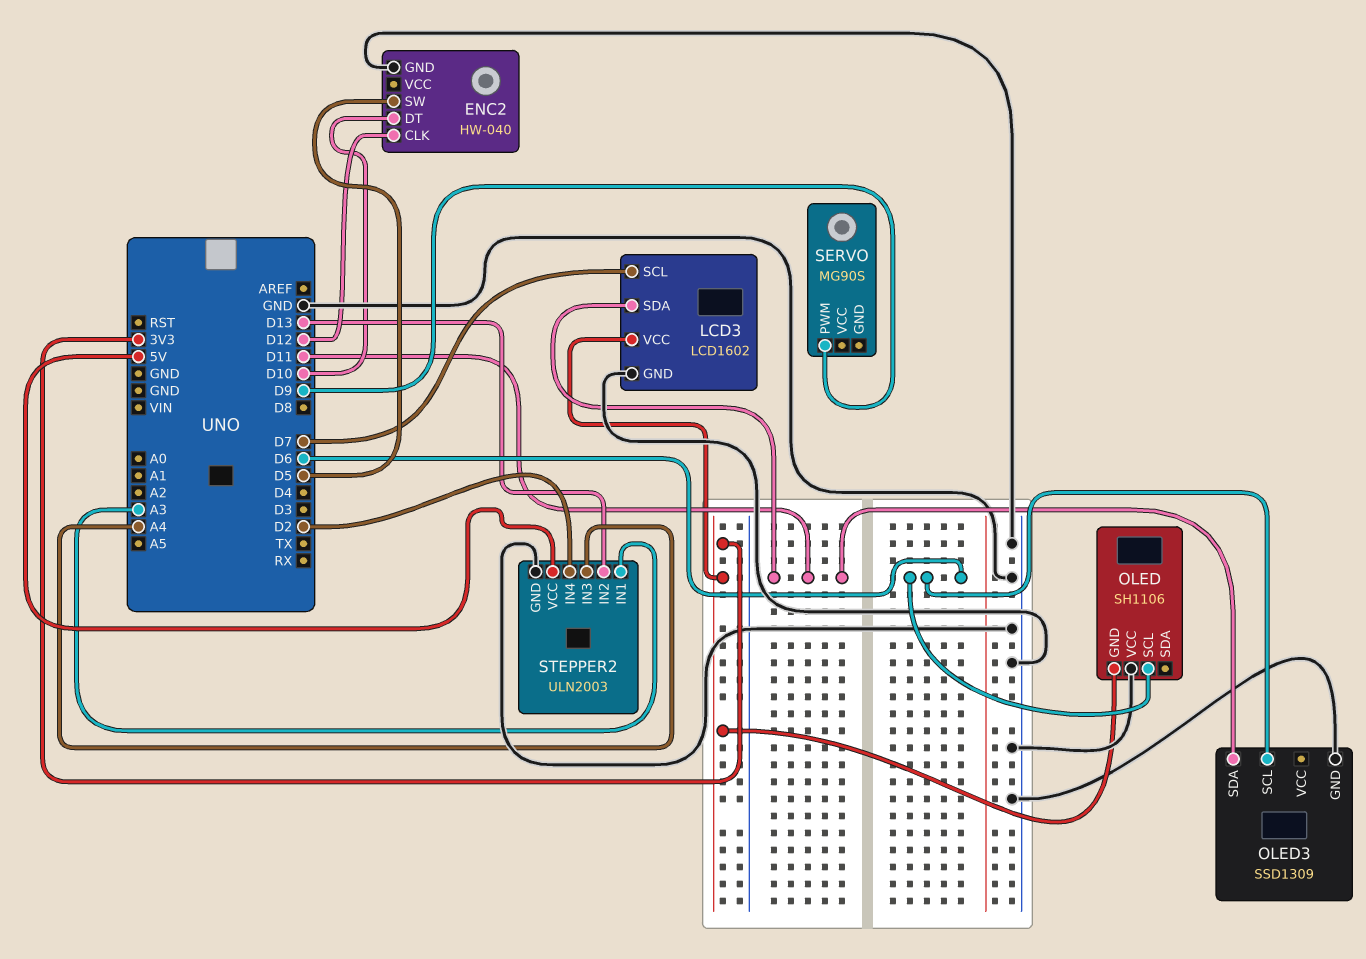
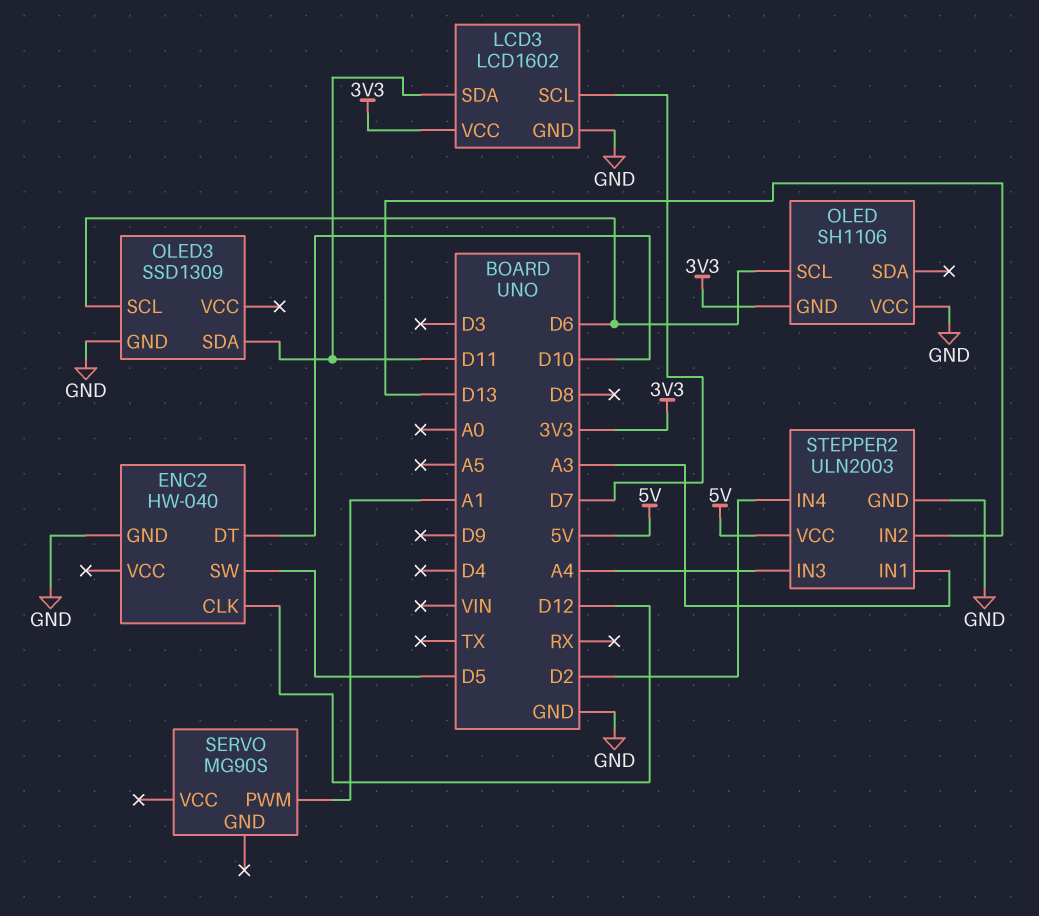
SERVO pin PWM: D9 -> A1

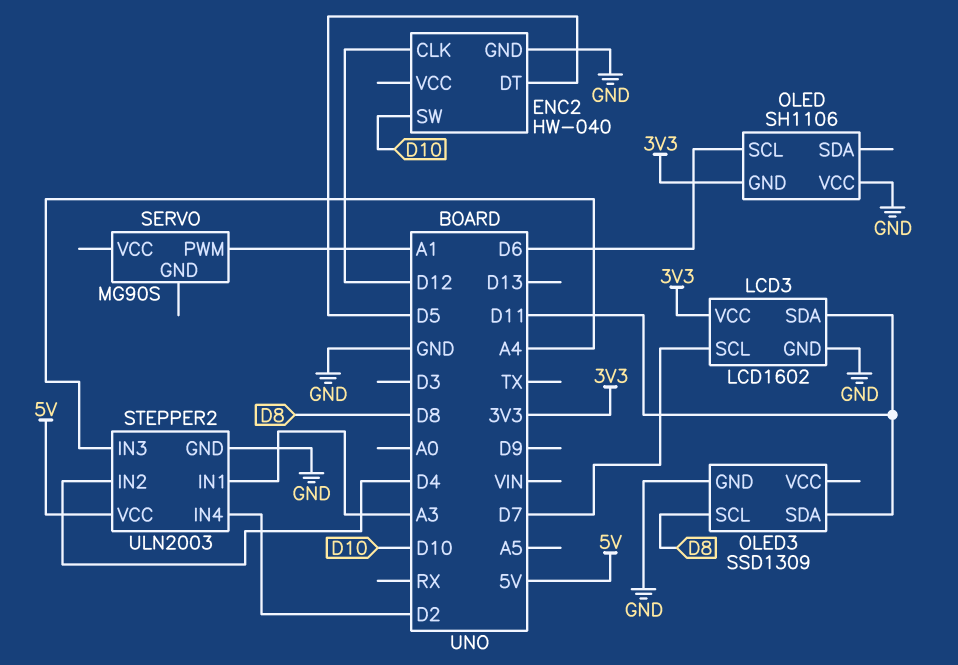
ENC2 pin DT: D10 -> D5
ENC2 pin SW: D5 -> D10
OLED3 pin SCL: D6 -> D8
STEPPER2 pin IN2: D13 -> D4

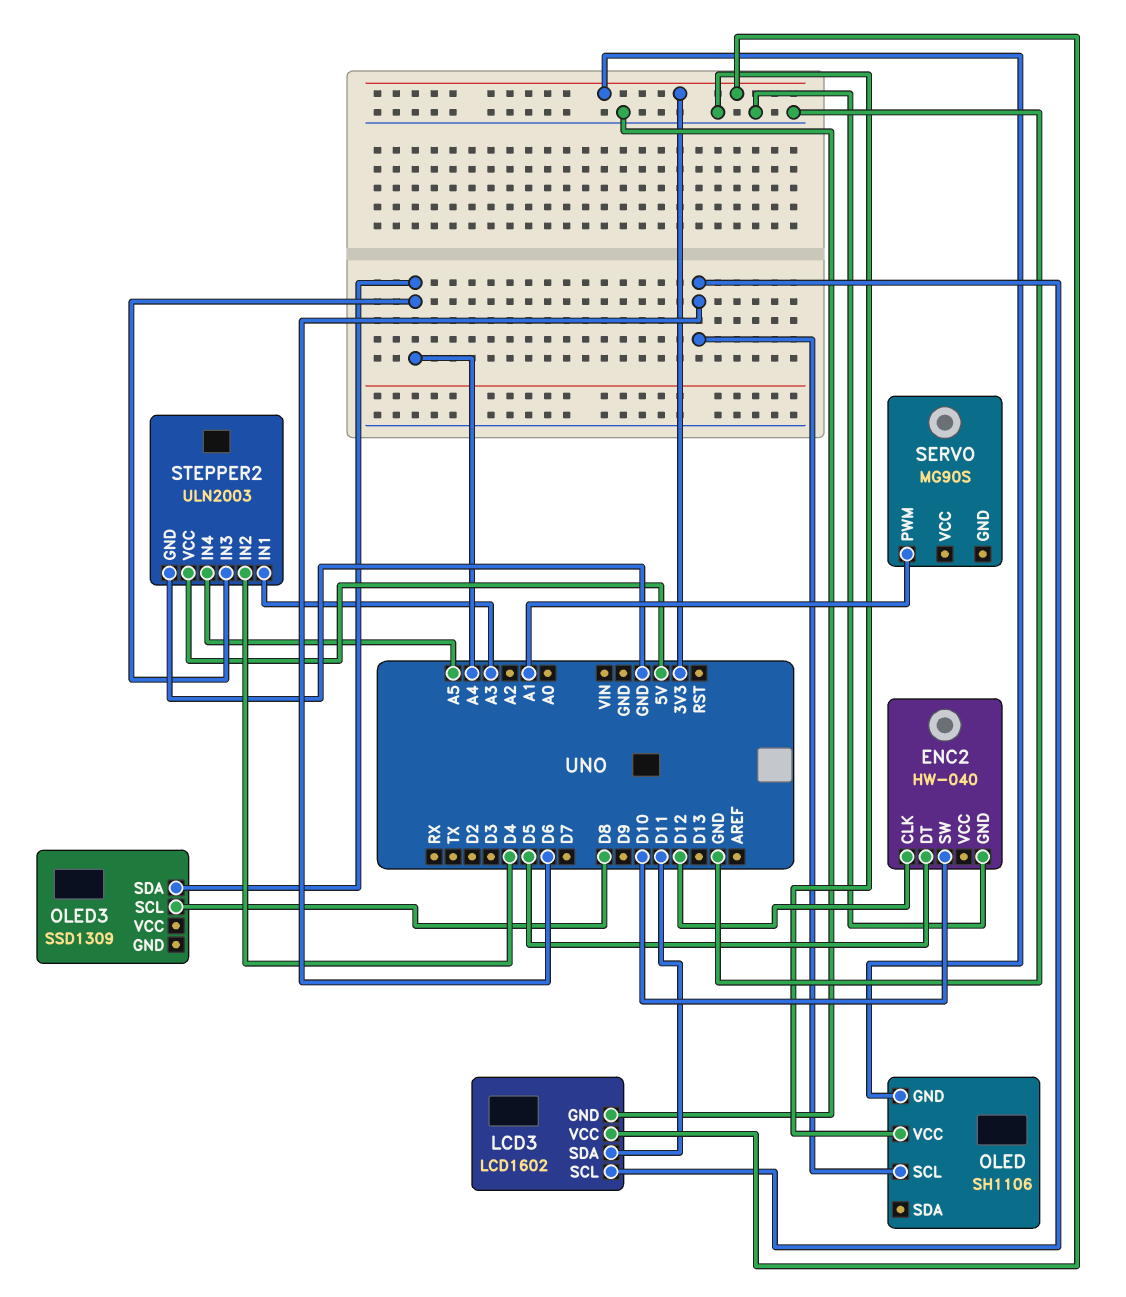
LCD3 pin SCL: D7 -> D6
OLED3 pin GND: GND -> none
OLED3 pin SDA: D11 -> A4
STEPPER2 pin IN4: D2 -> A5

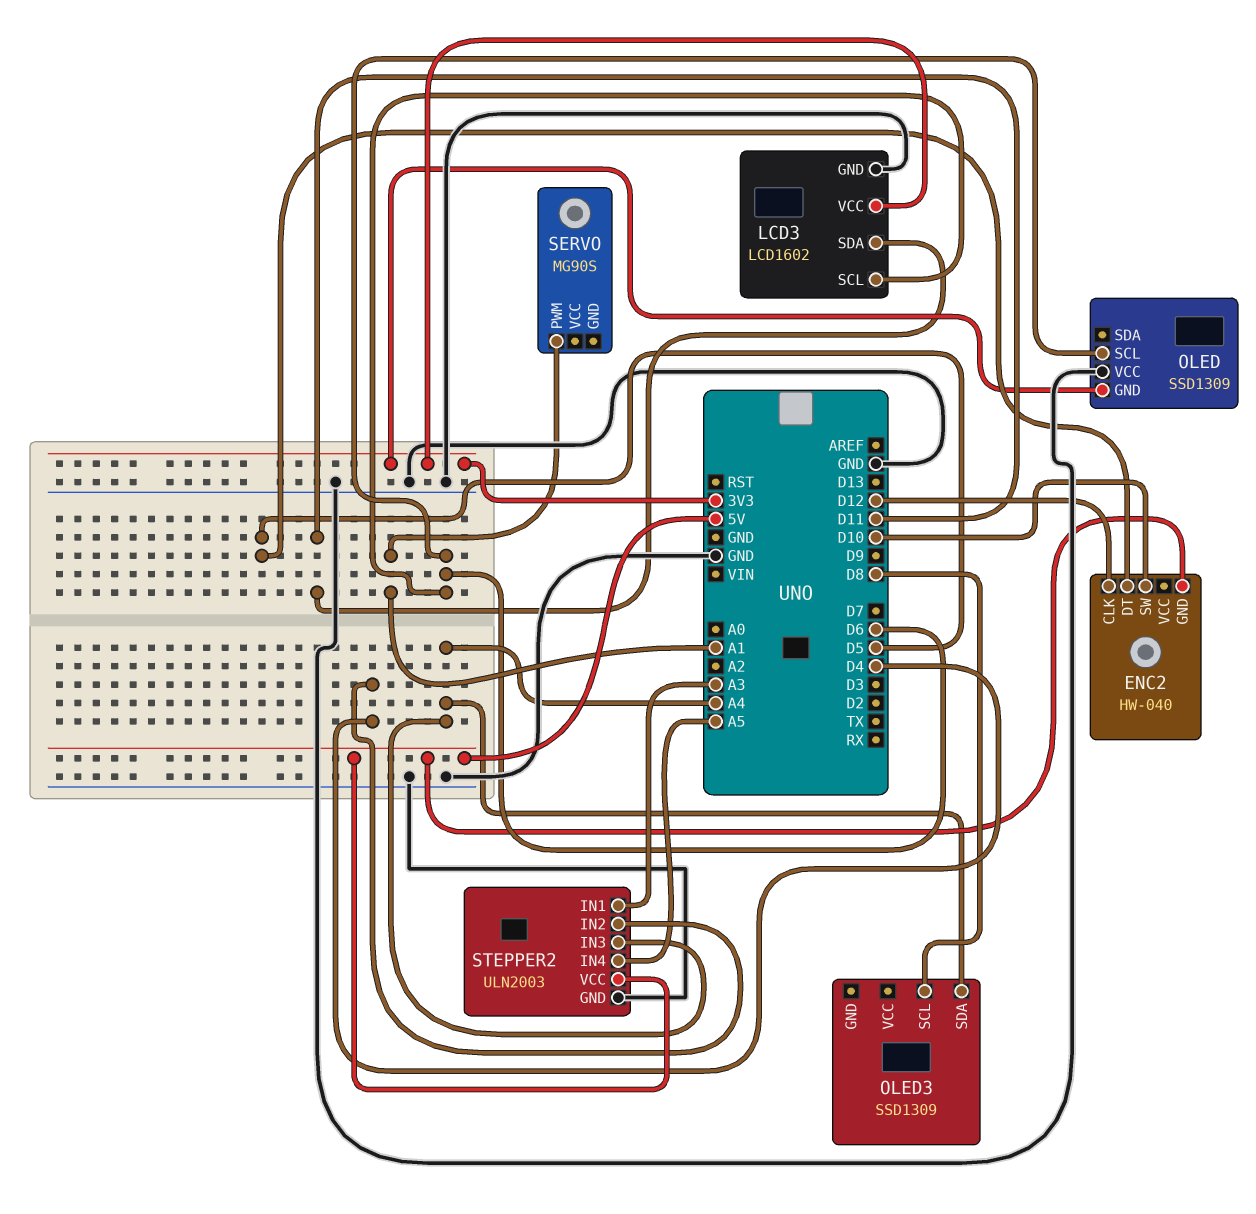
ENC2 pin GND: GND -> 5V
OLED: SH1106 -> SSD1309

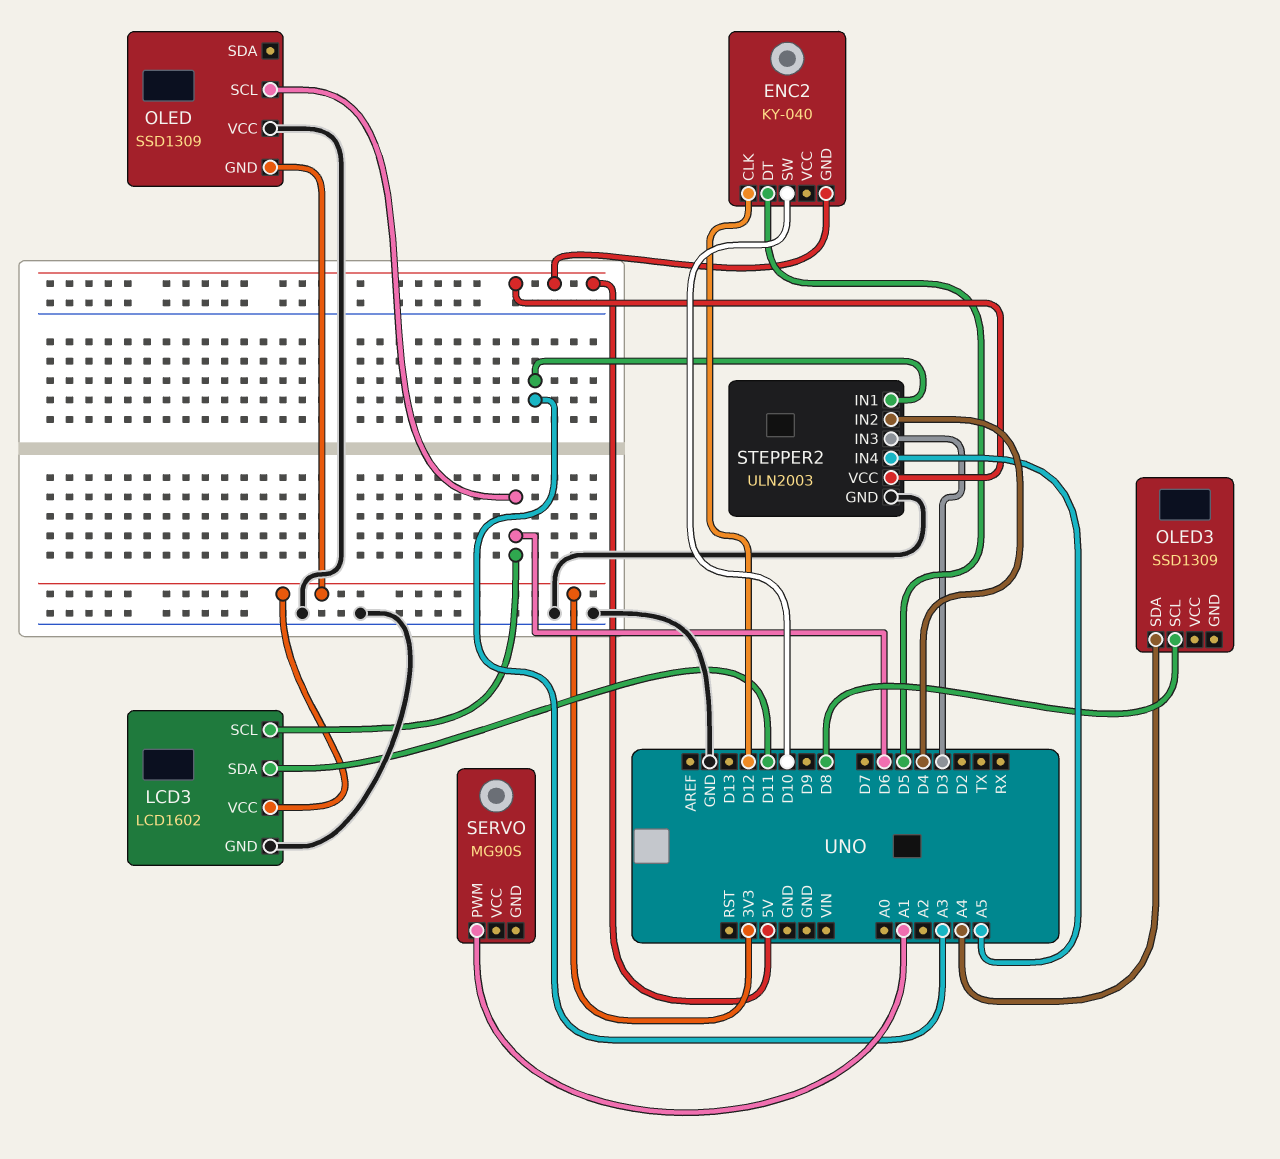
ENC2: HW-040 -> KY-040
STEPPER2 pin IN3: A4 -> D3

